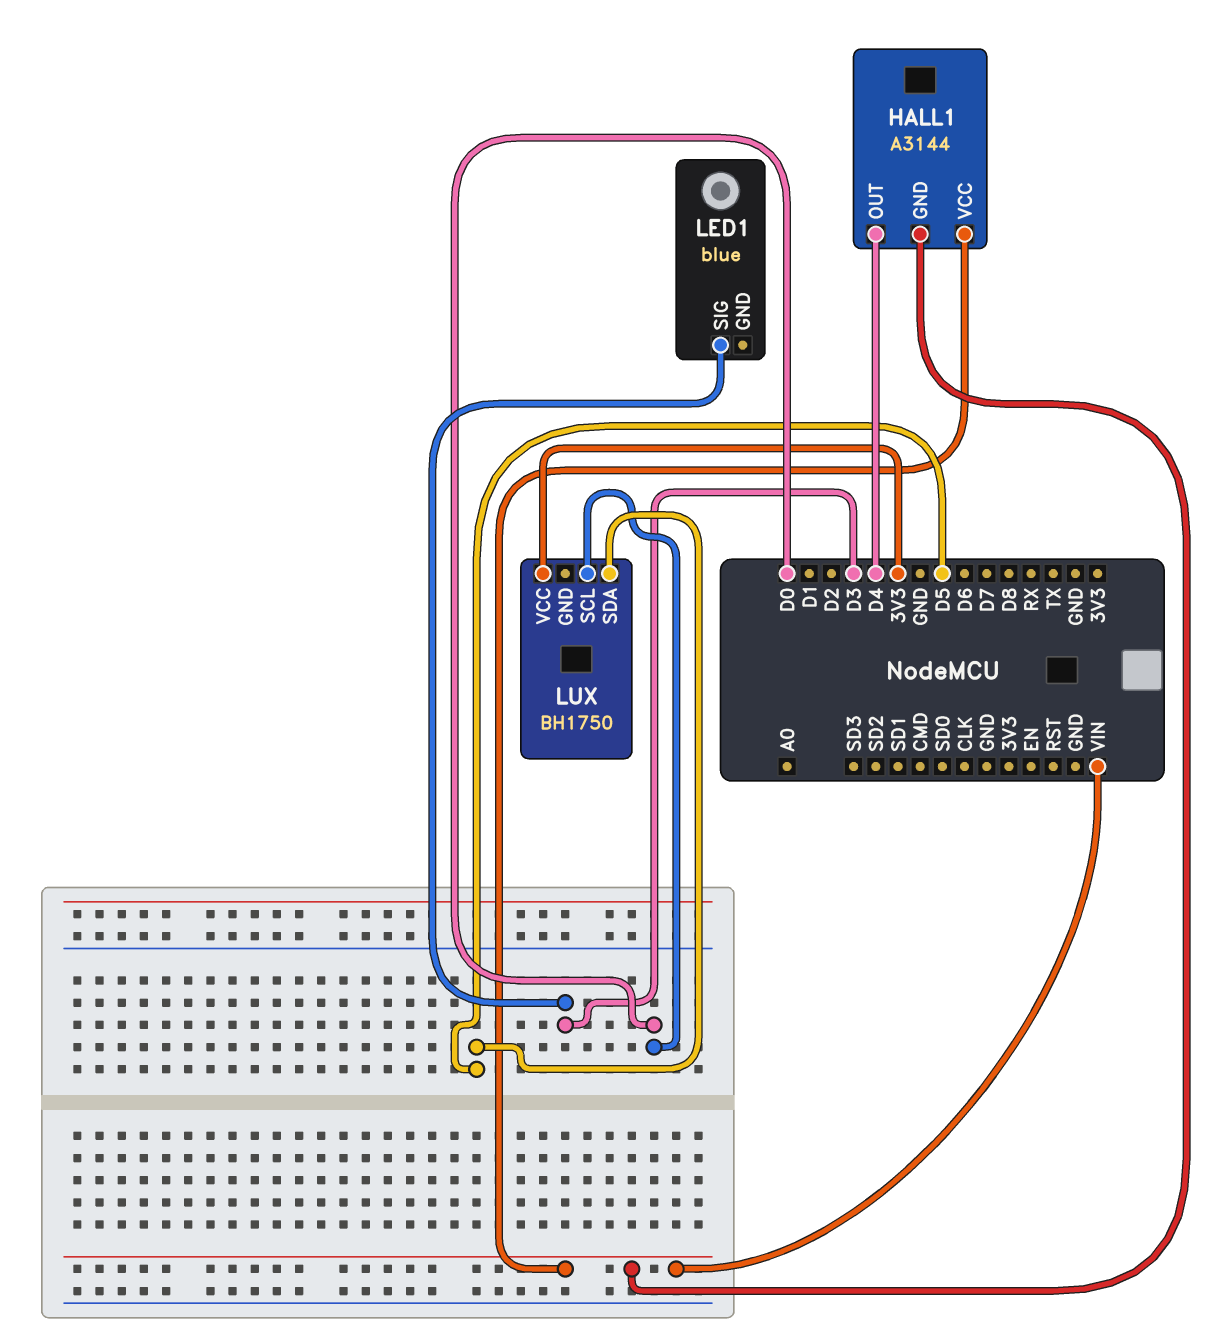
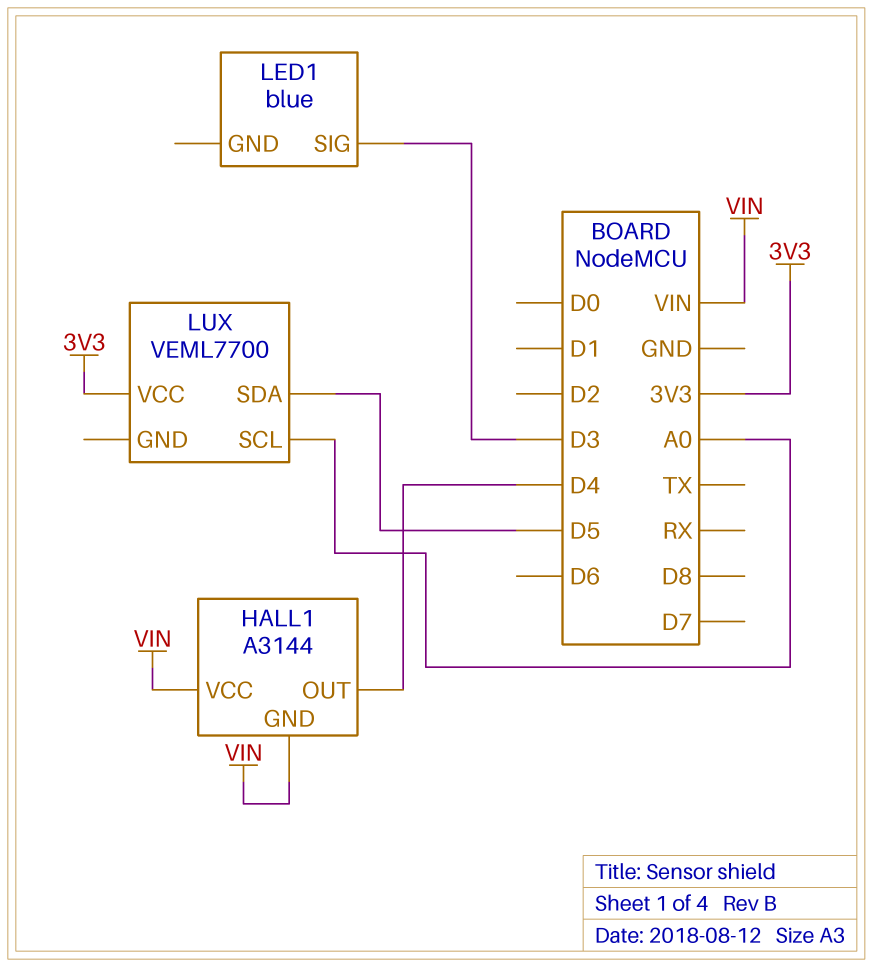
LUX: BH1750 -> VEML7700
LUX pin SCL: D0 -> A0

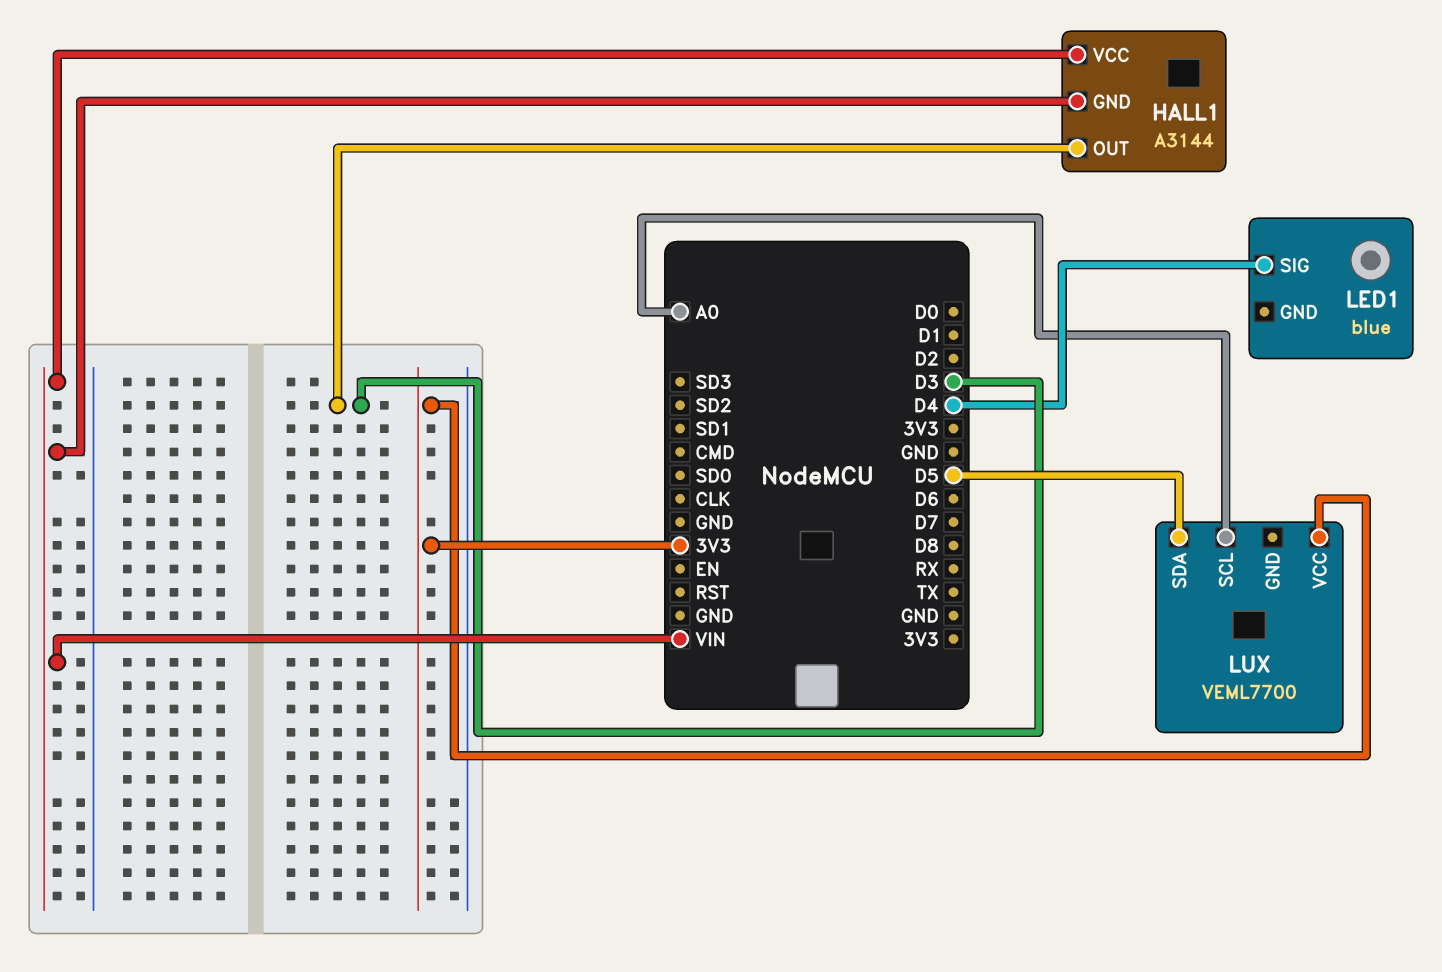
HALL1 pin OUT: D4 -> D3
LED1 pin SIG: D3 -> D4

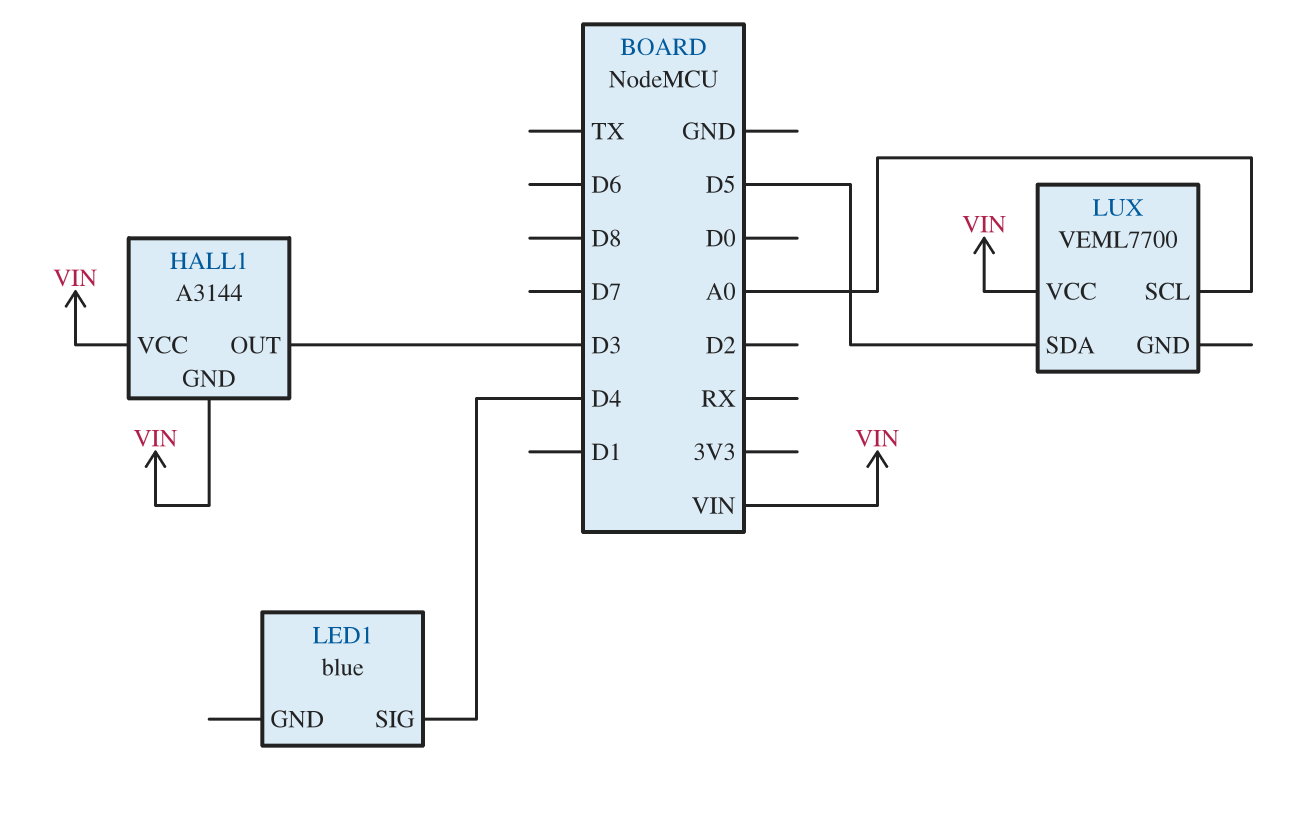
LUX pin VCC: 3V3 -> VIN

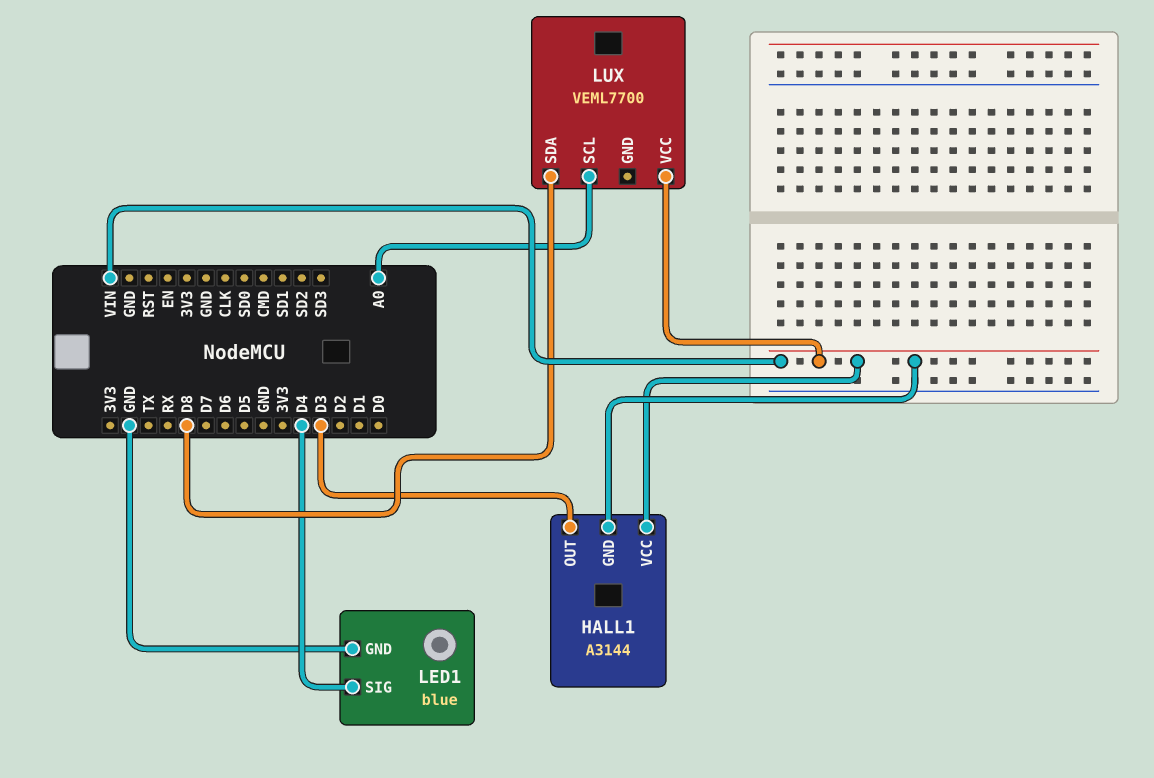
LED1 pin GND: none -> GND
LUX pin SDA: D5 -> D8

